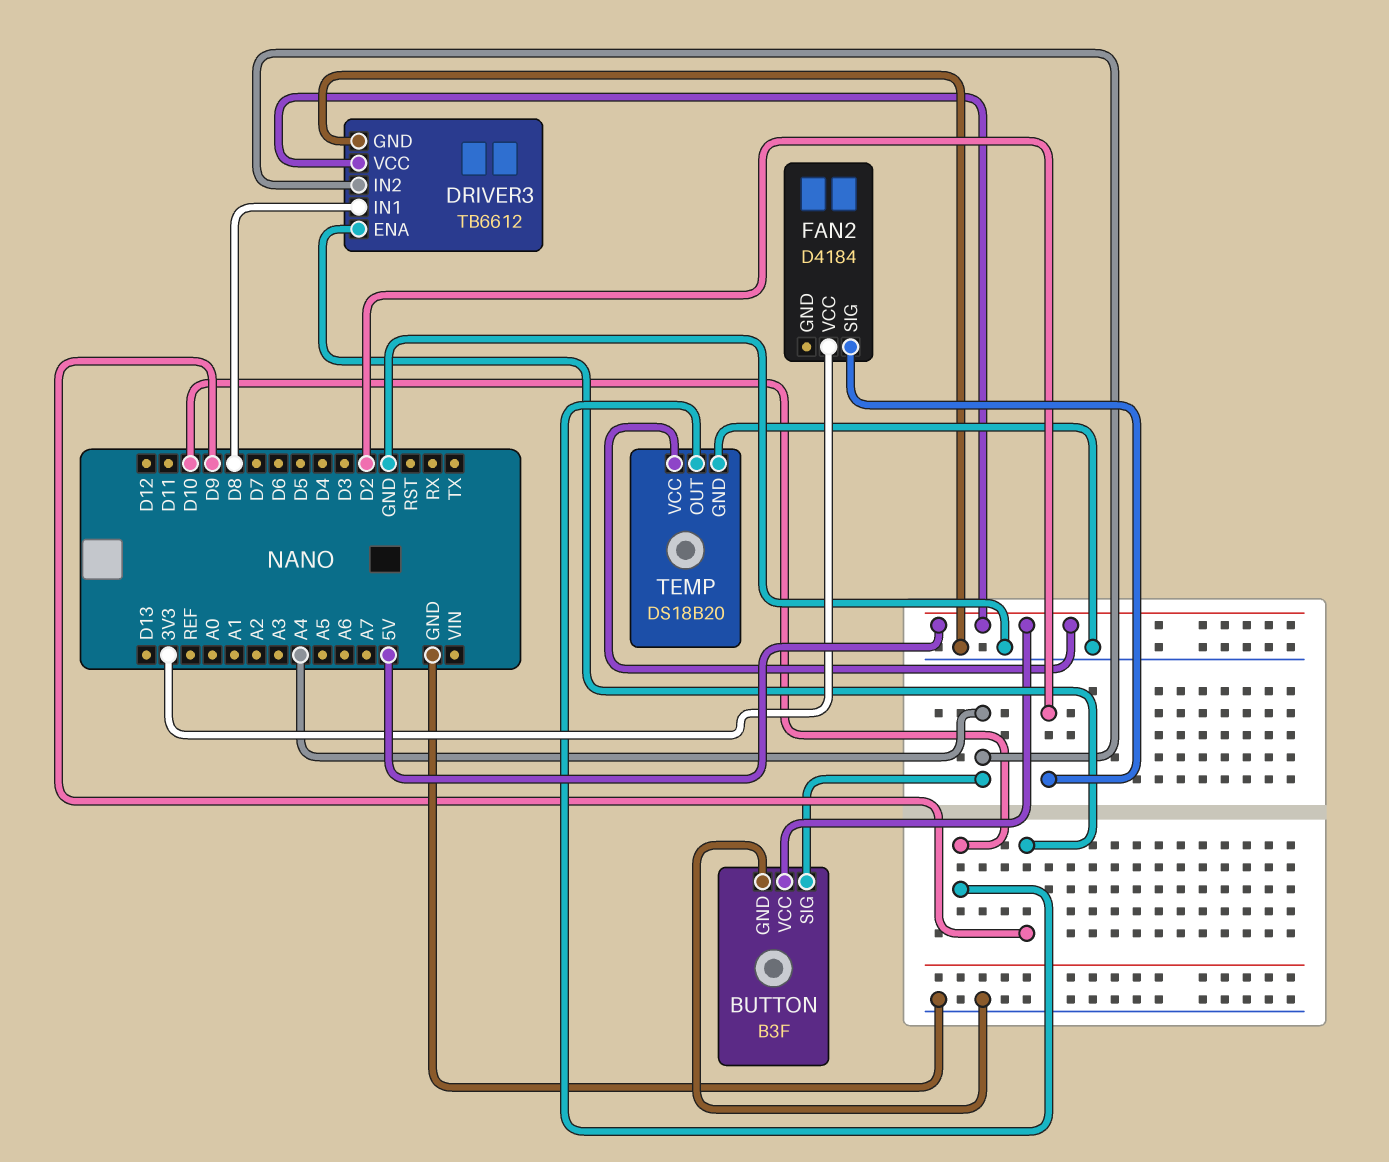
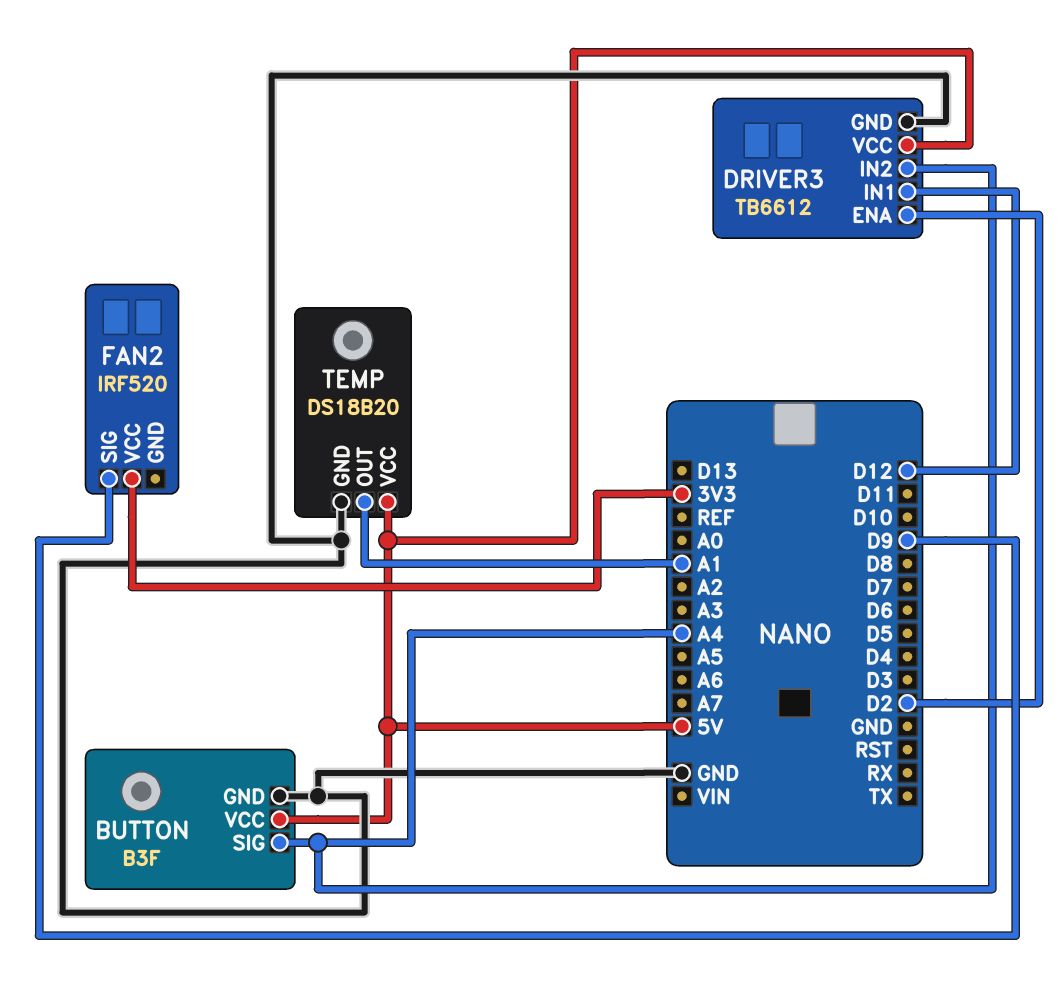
DRIVER3 pin ENA: D9 -> D2
DRIVER3 pin IN1: D8 -> D12
FAN2: D4184 -> IRF520
FAN2 pin SIG: D2 -> D9
TEMP pin OUT: D10 -> A1

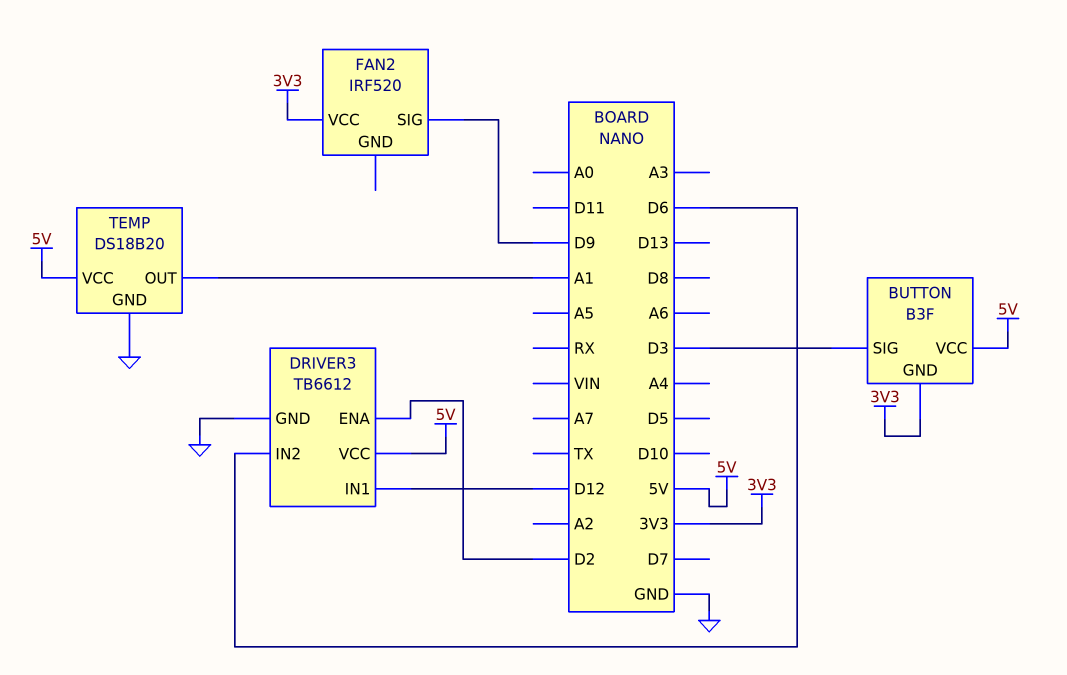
BUTTON pin GND: GND -> 3V3
BUTTON pin SIG: A4 -> D3
DRIVER3 pin IN2: A4 -> D6

